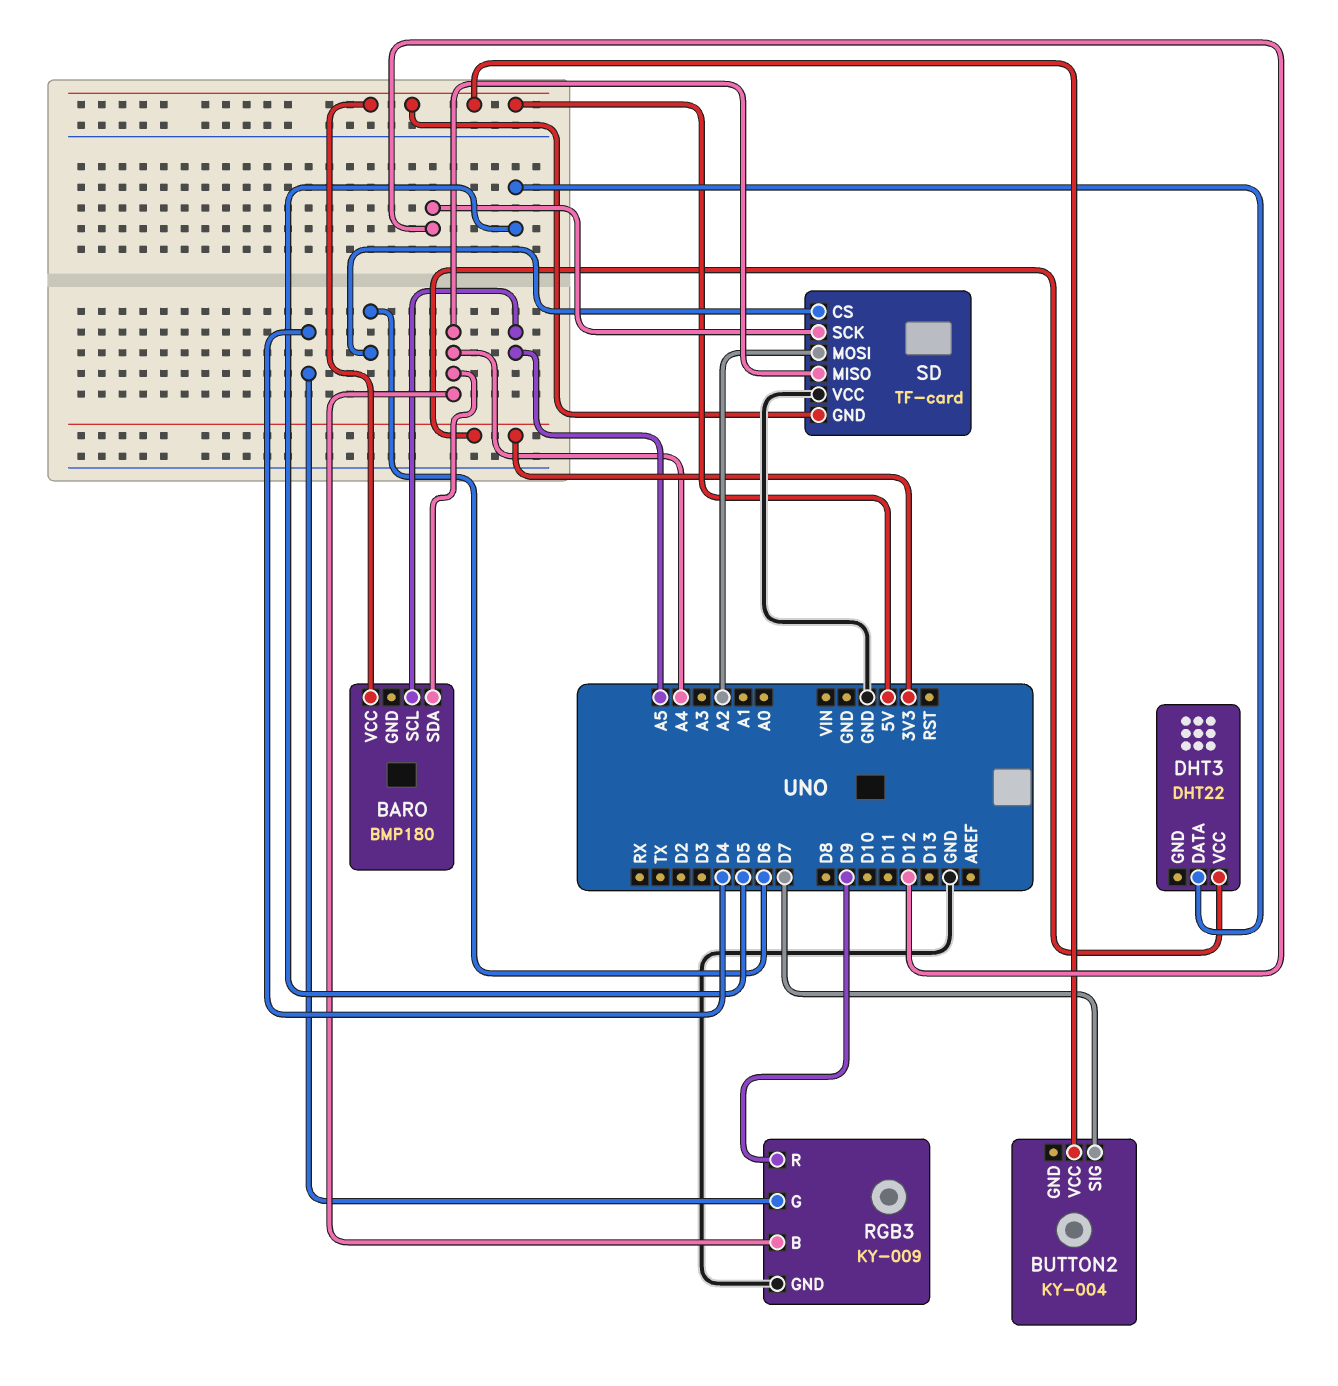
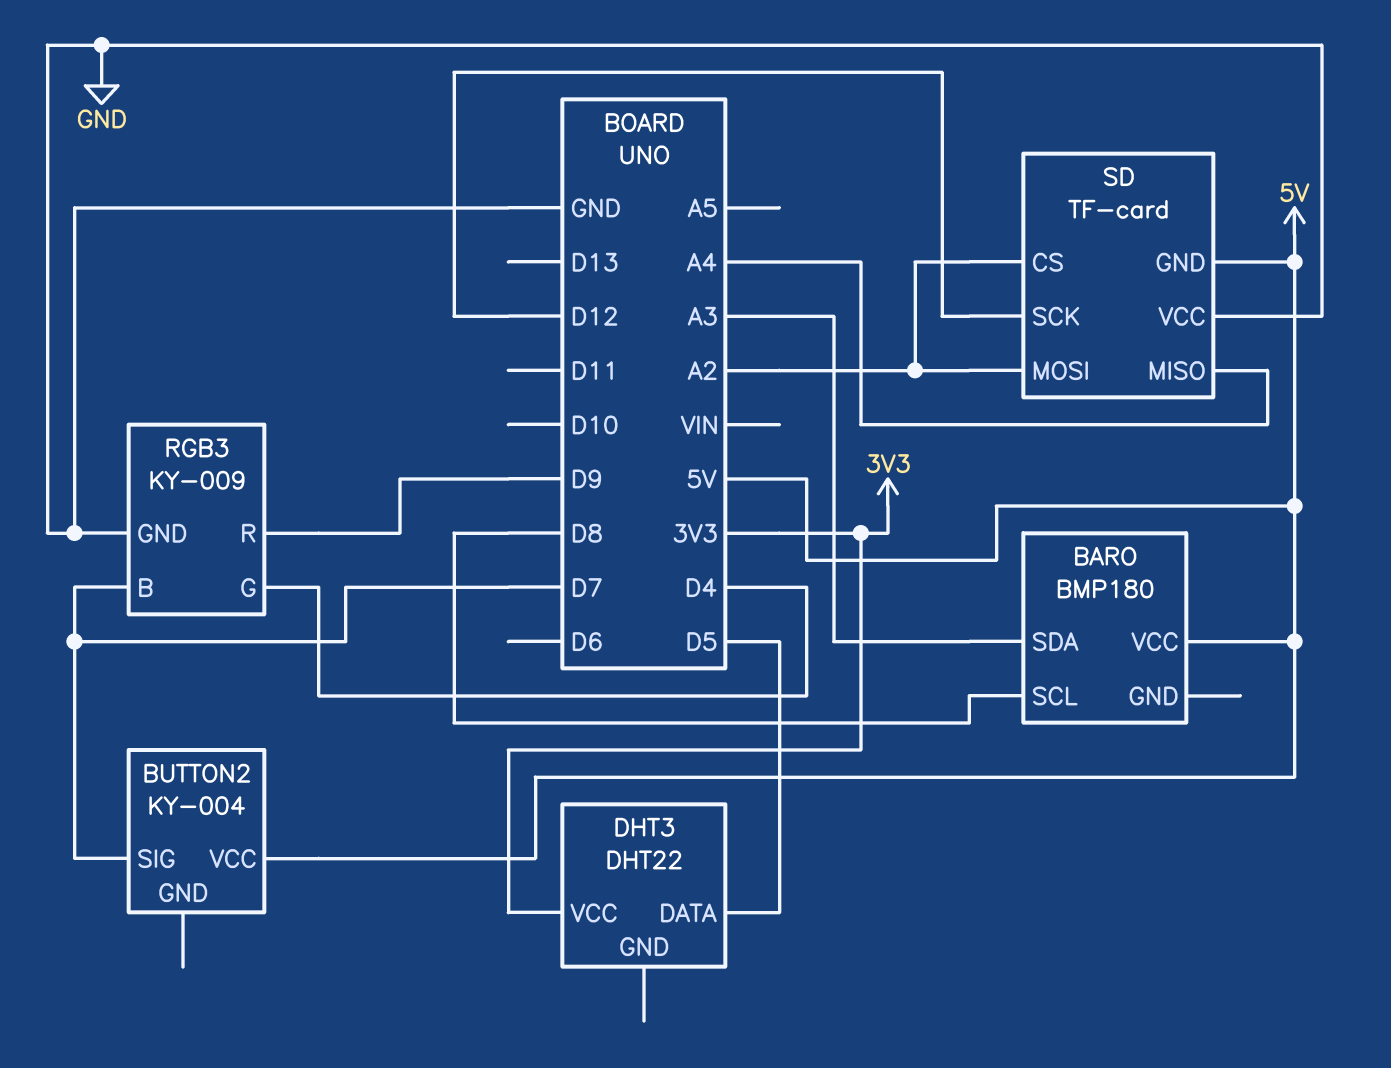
BARO pin SCL: A5 -> D8
BARO pin SDA: A4 -> A3
RGB3 pin B: A4 -> D7
SD pin CS: D6 -> A2

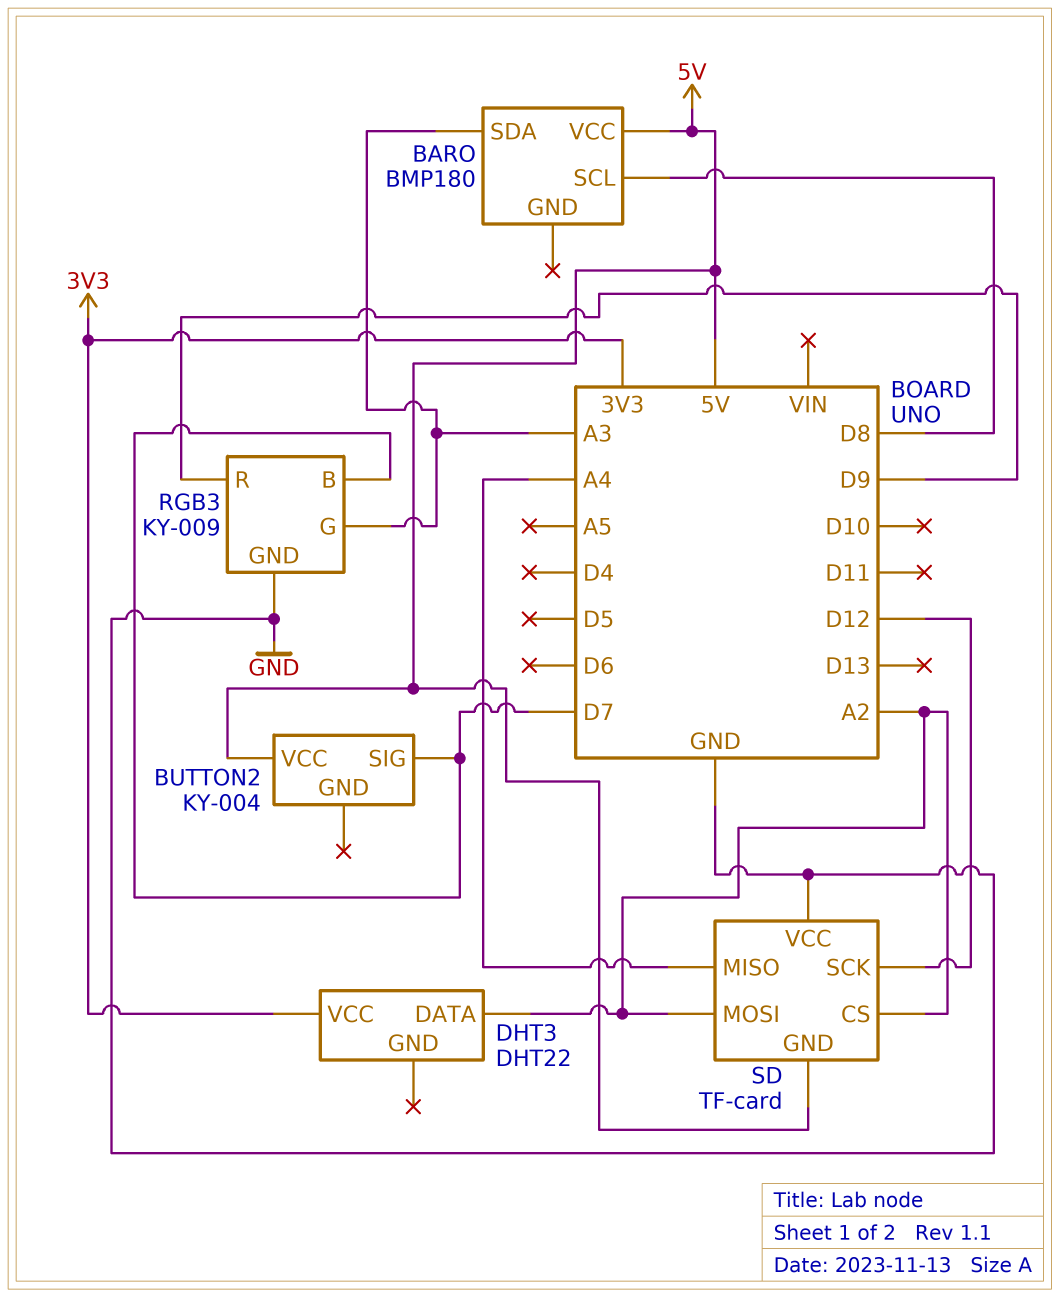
DHT3 pin DATA: D5 -> A2
RGB3 pin G: D4 -> A3

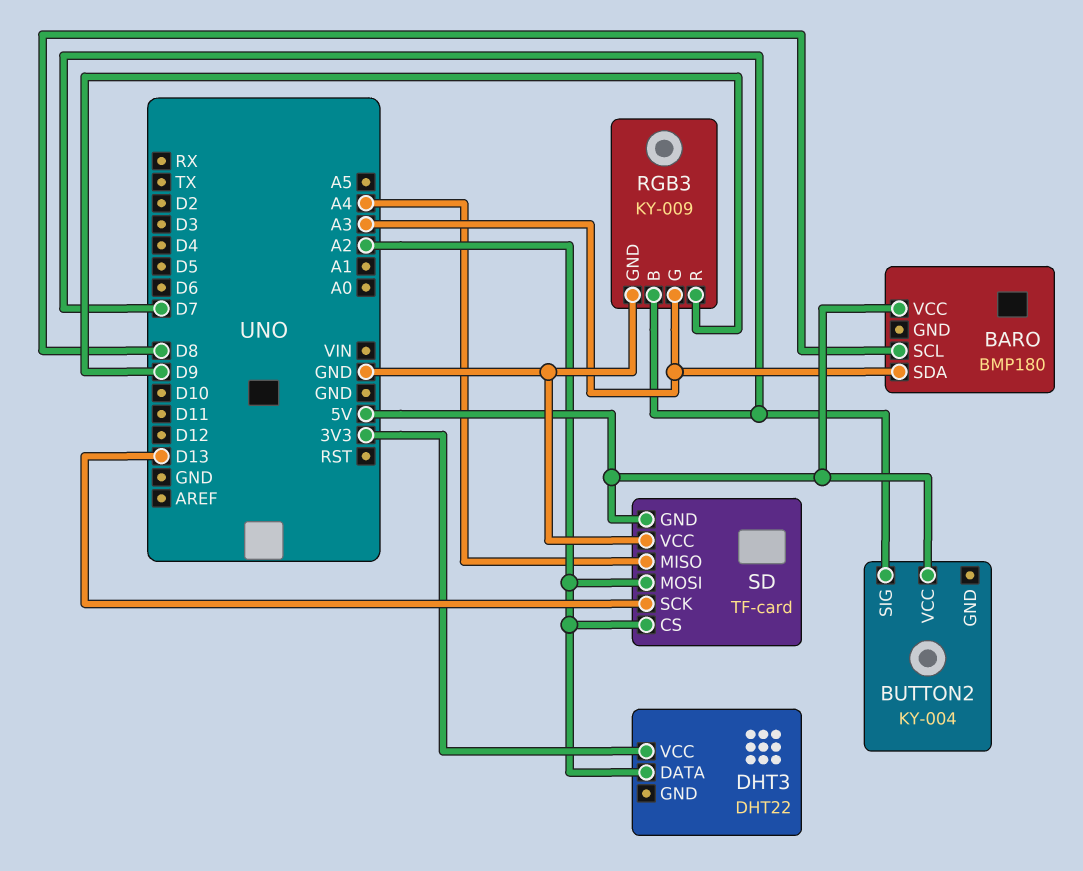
SD pin SCK: D12 -> D13

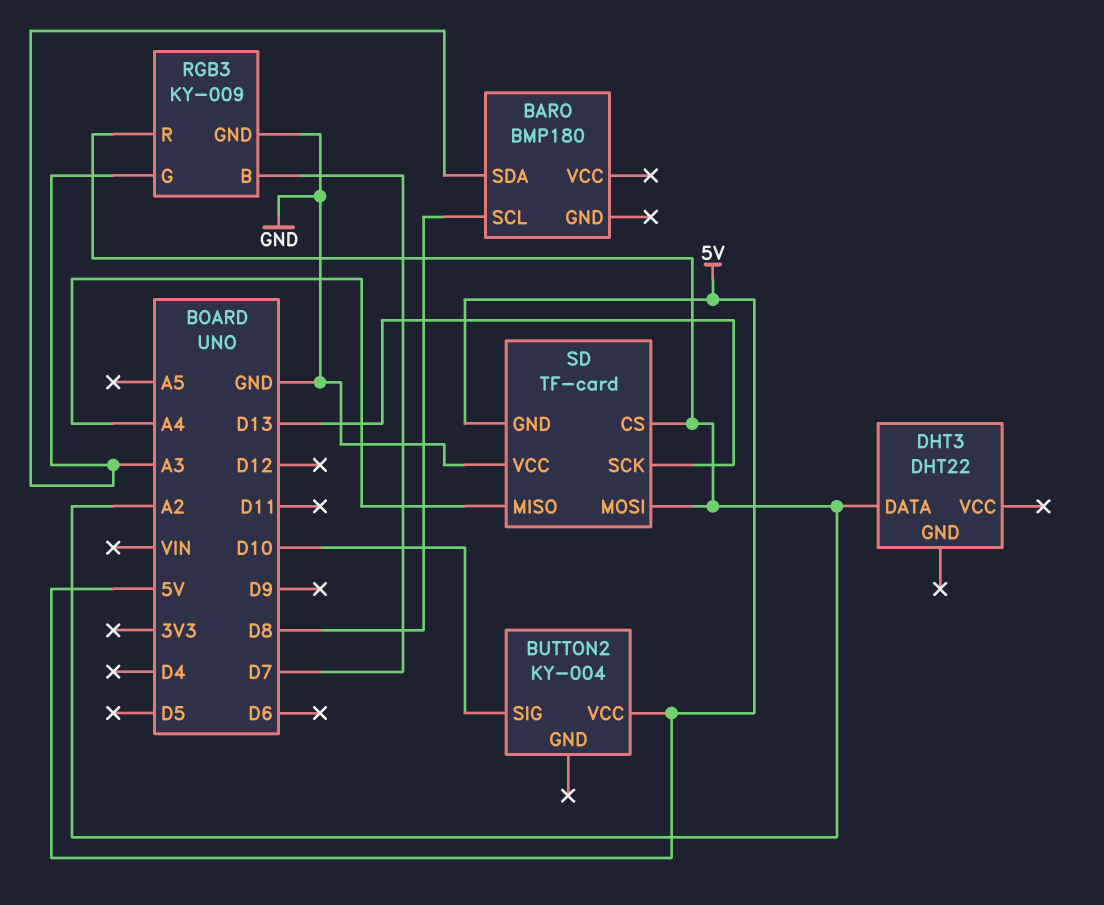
BARO pin VCC: 5V -> none
BUTTON2 pin SIG: D7 -> D10
DHT3 pin VCC: 3V3 -> none
RGB3 pin R: D9 -> A2

